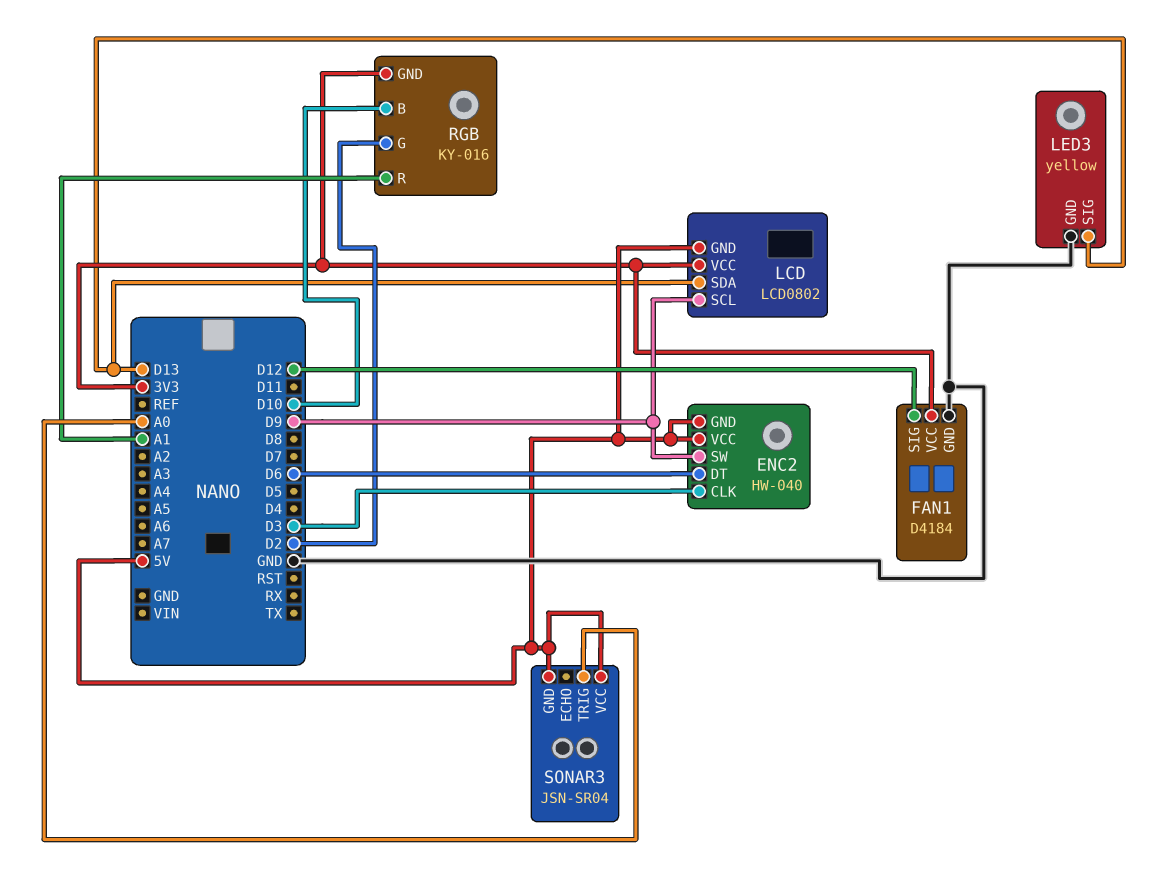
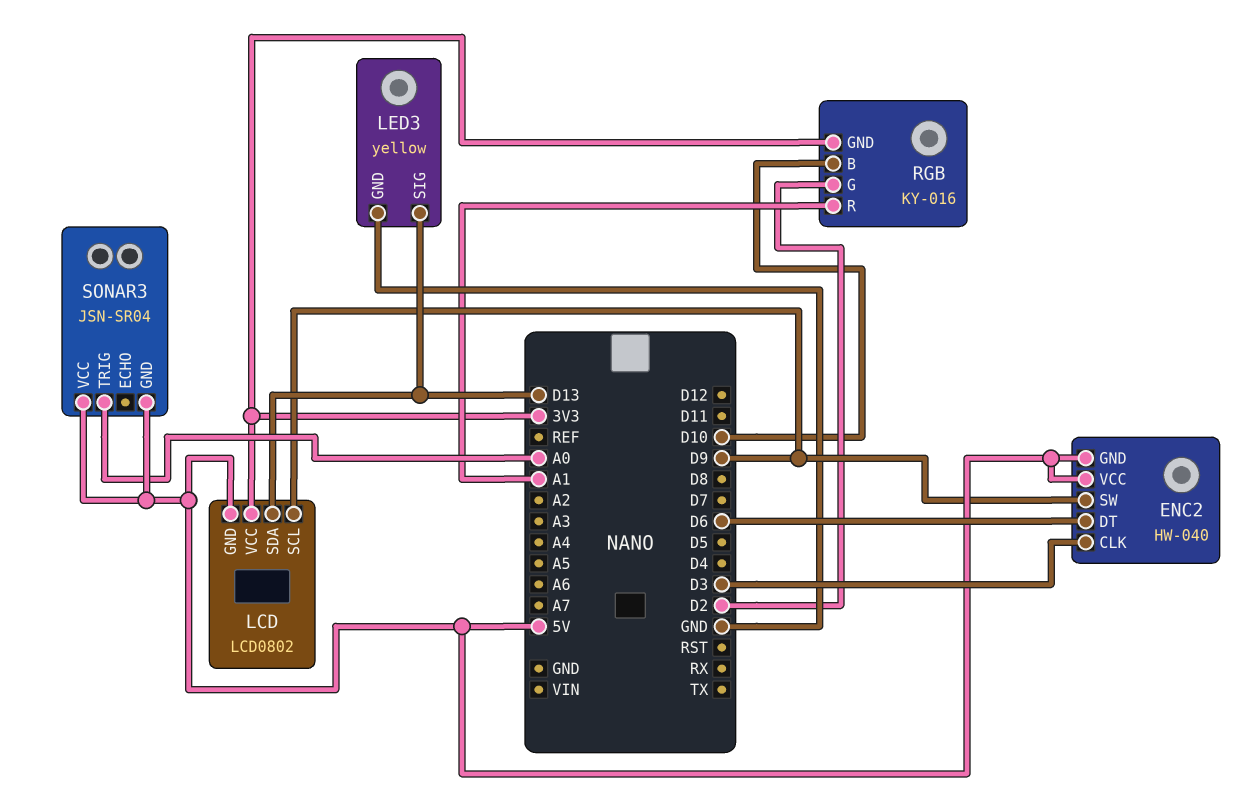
FAN1: D4184 -> none
FAN1 pin GND: GND -> none
FAN1 pin SIG: D12 -> none
FAN1 pin VCC: 3V3 -> none

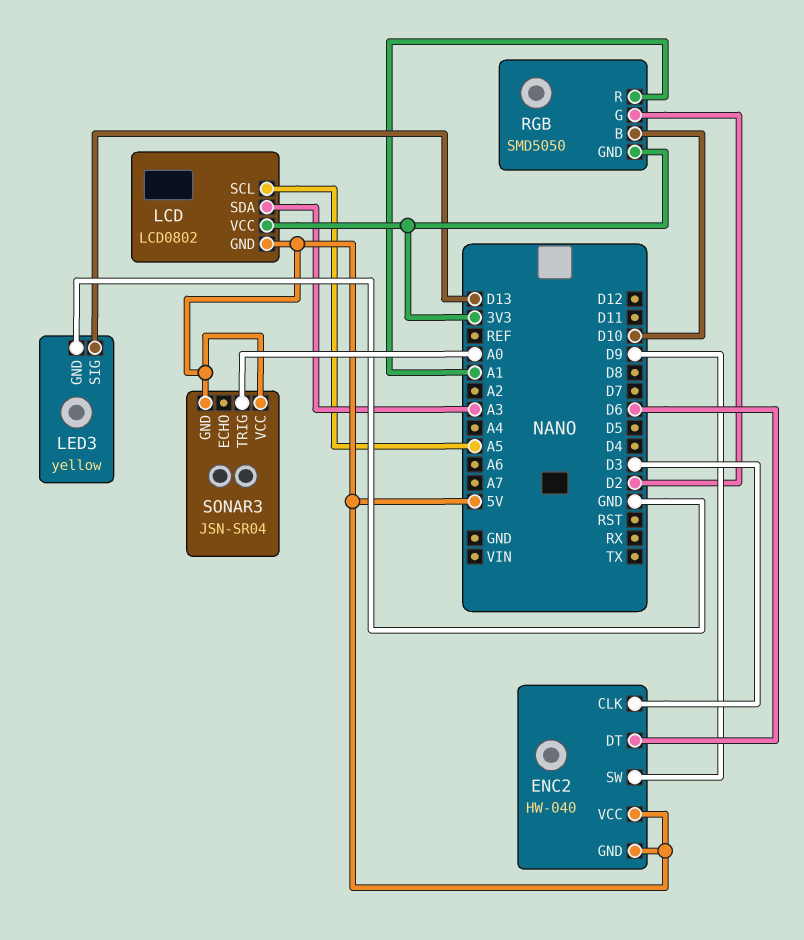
LCD pin SCL: D9 -> A5
LCD pin SDA: D13 -> A3
RGB: KY-016 -> SMD5050

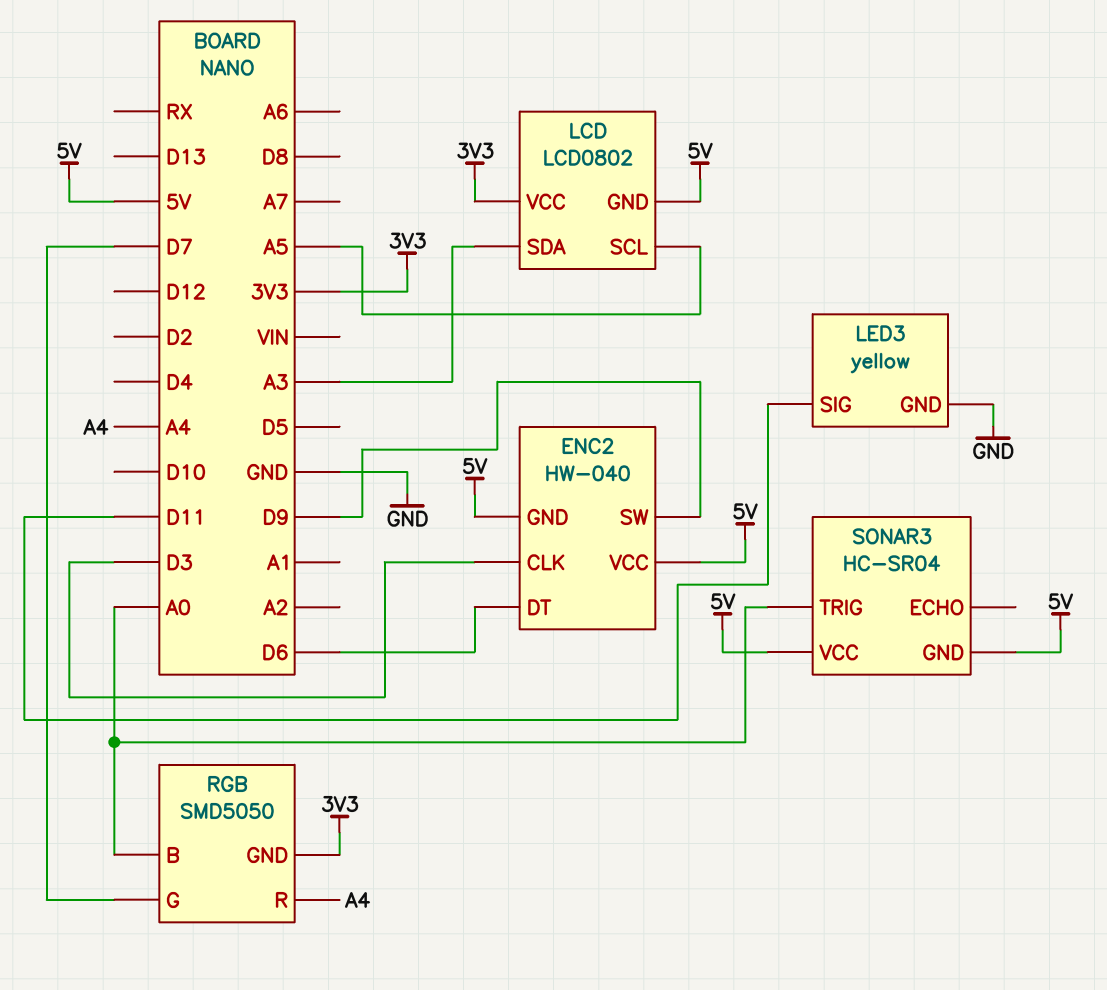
LED3 pin SIG: D13 -> D11
RGB pin B: D10 -> A0
RGB pin G: D2 -> D7
RGB pin R: A1 -> A4
SONAR3: JSN-SR04 -> HC-SR04

